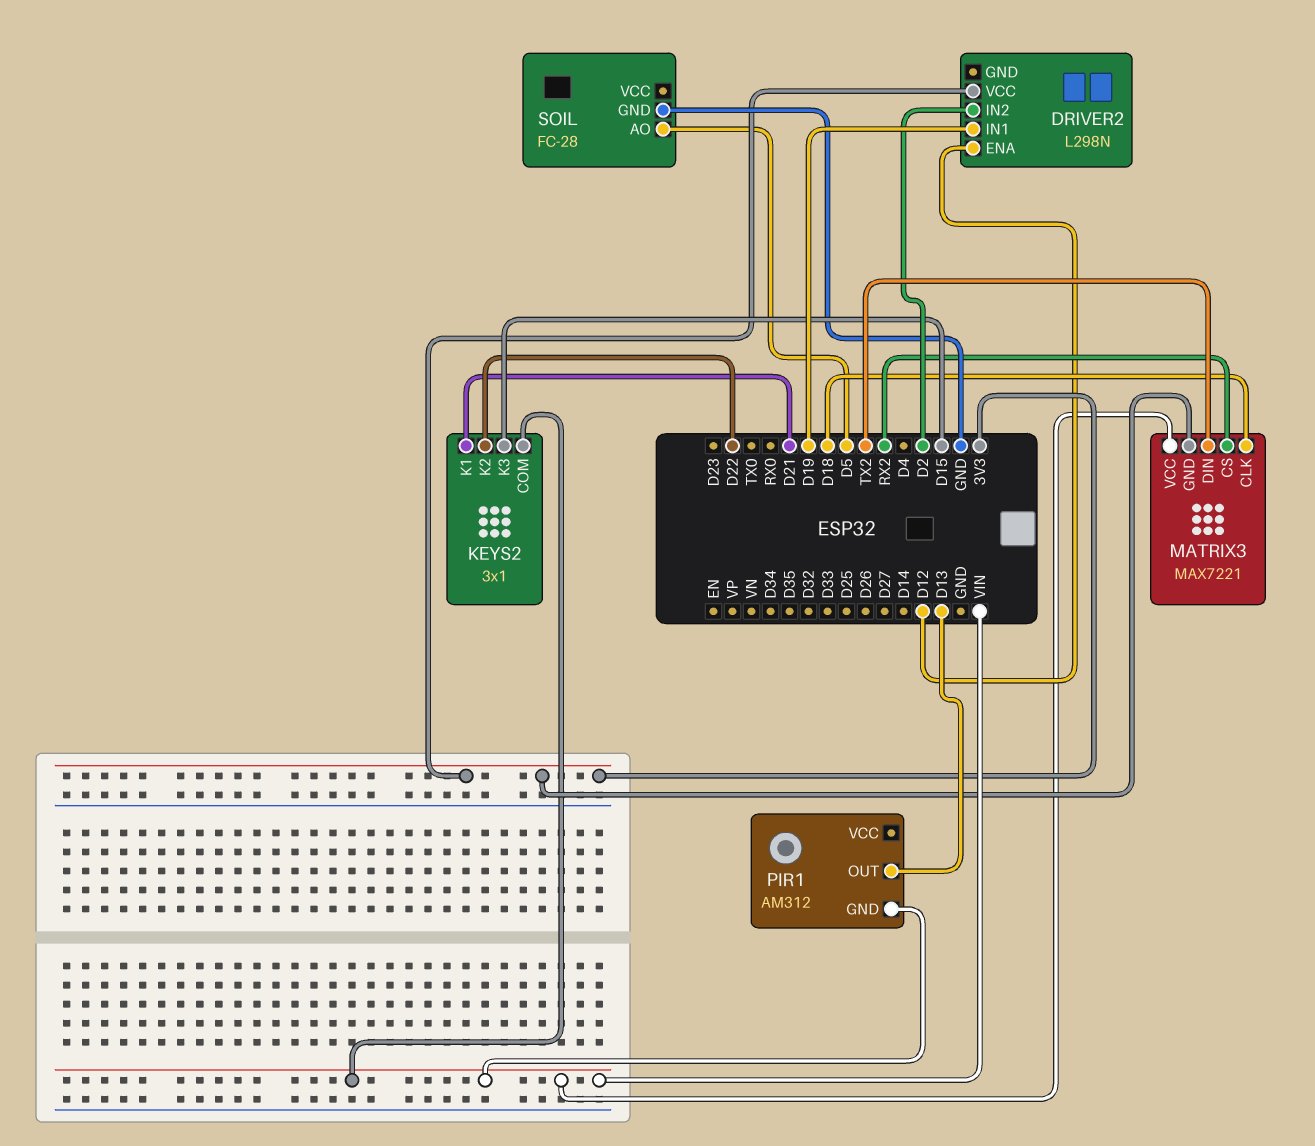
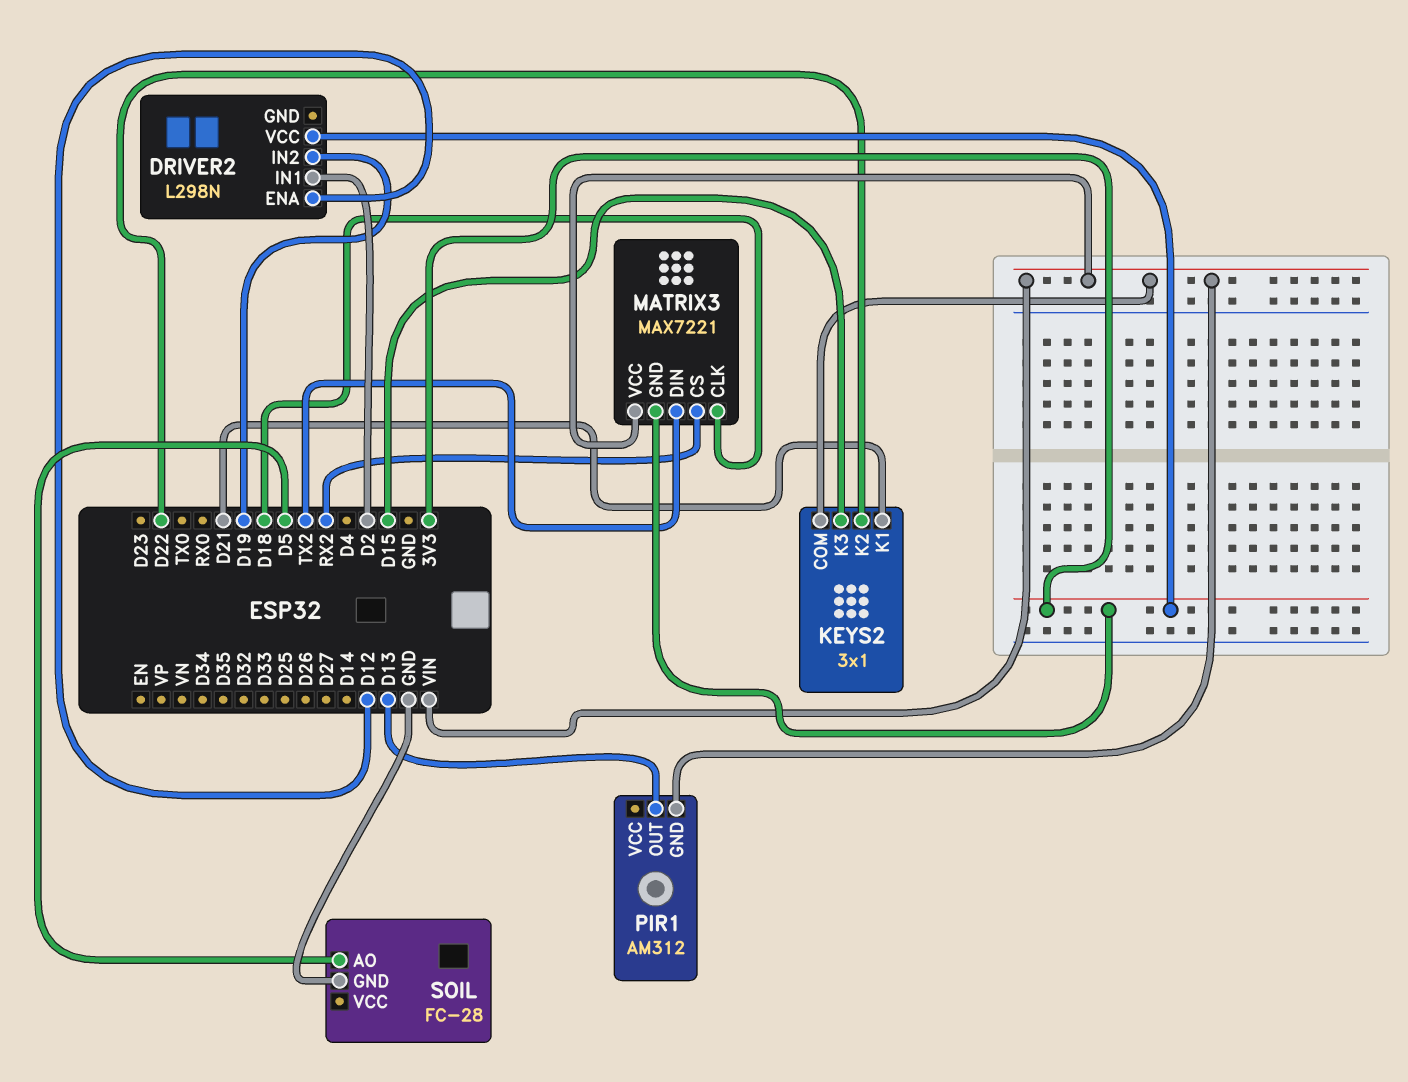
DRIVER2 pin IN1: D19 -> D2
DRIVER2 pin IN2: D2 -> D19

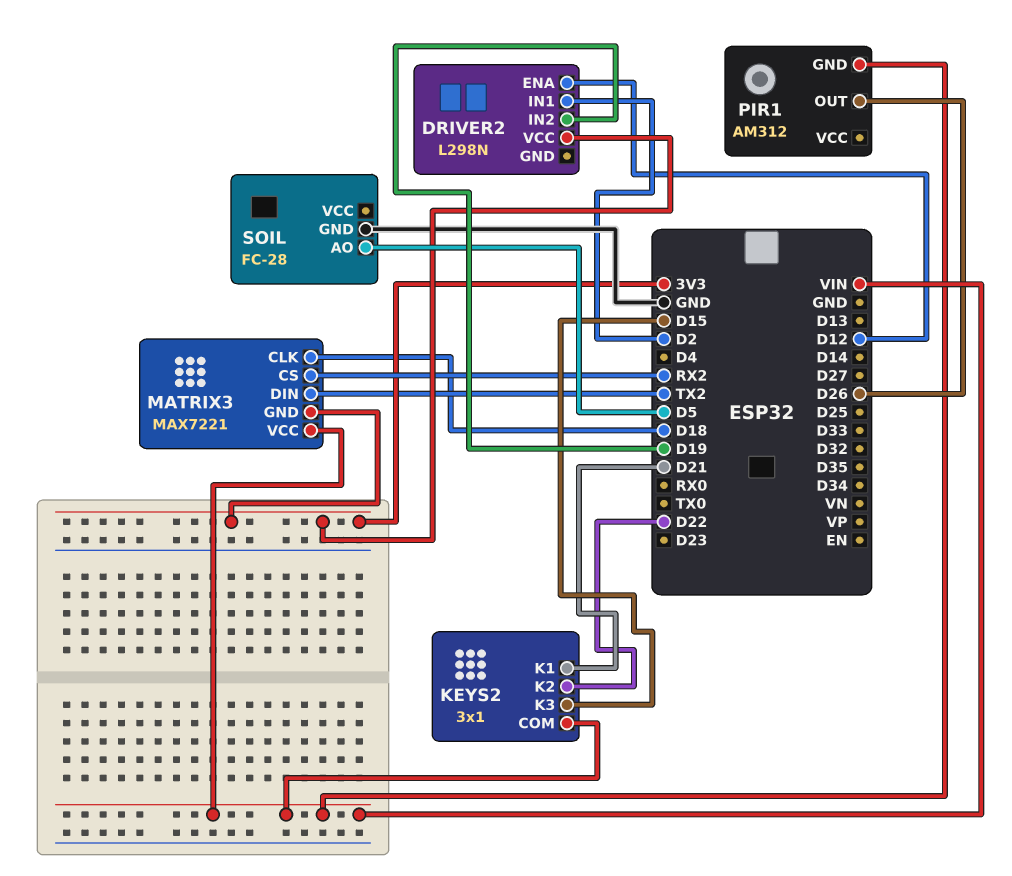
PIR1 pin OUT: D13 -> D26

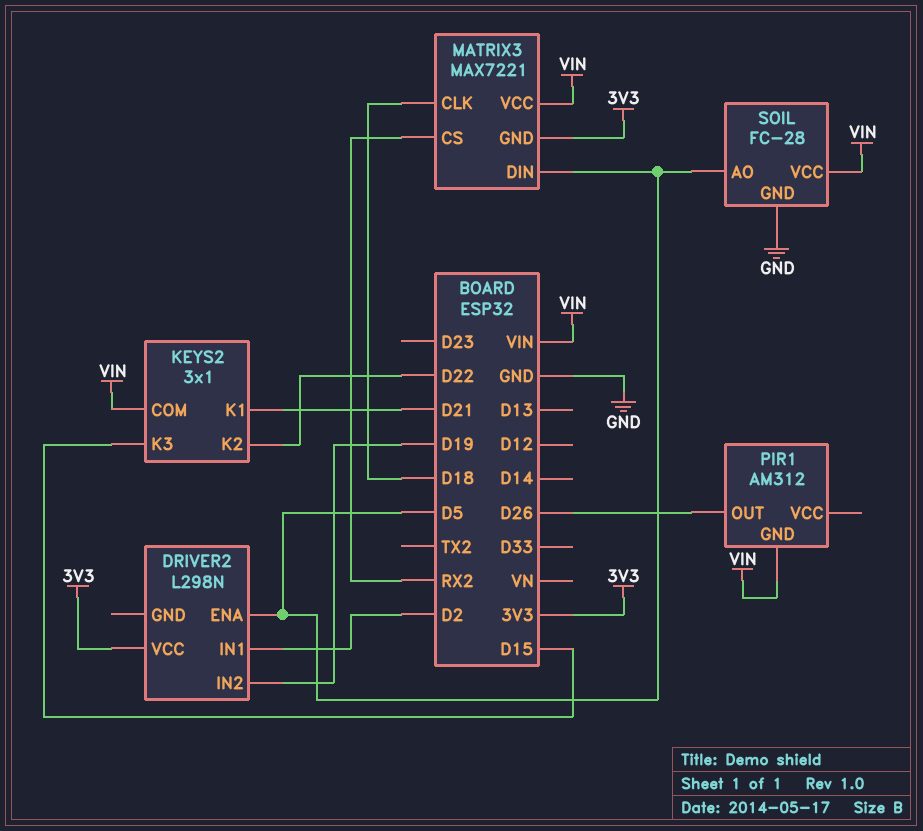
DRIVER2 pin ENA: D12 -> D5
MATRIX3 pin DIN: TX2 -> D5
SOIL pin VCC: none -> VIN

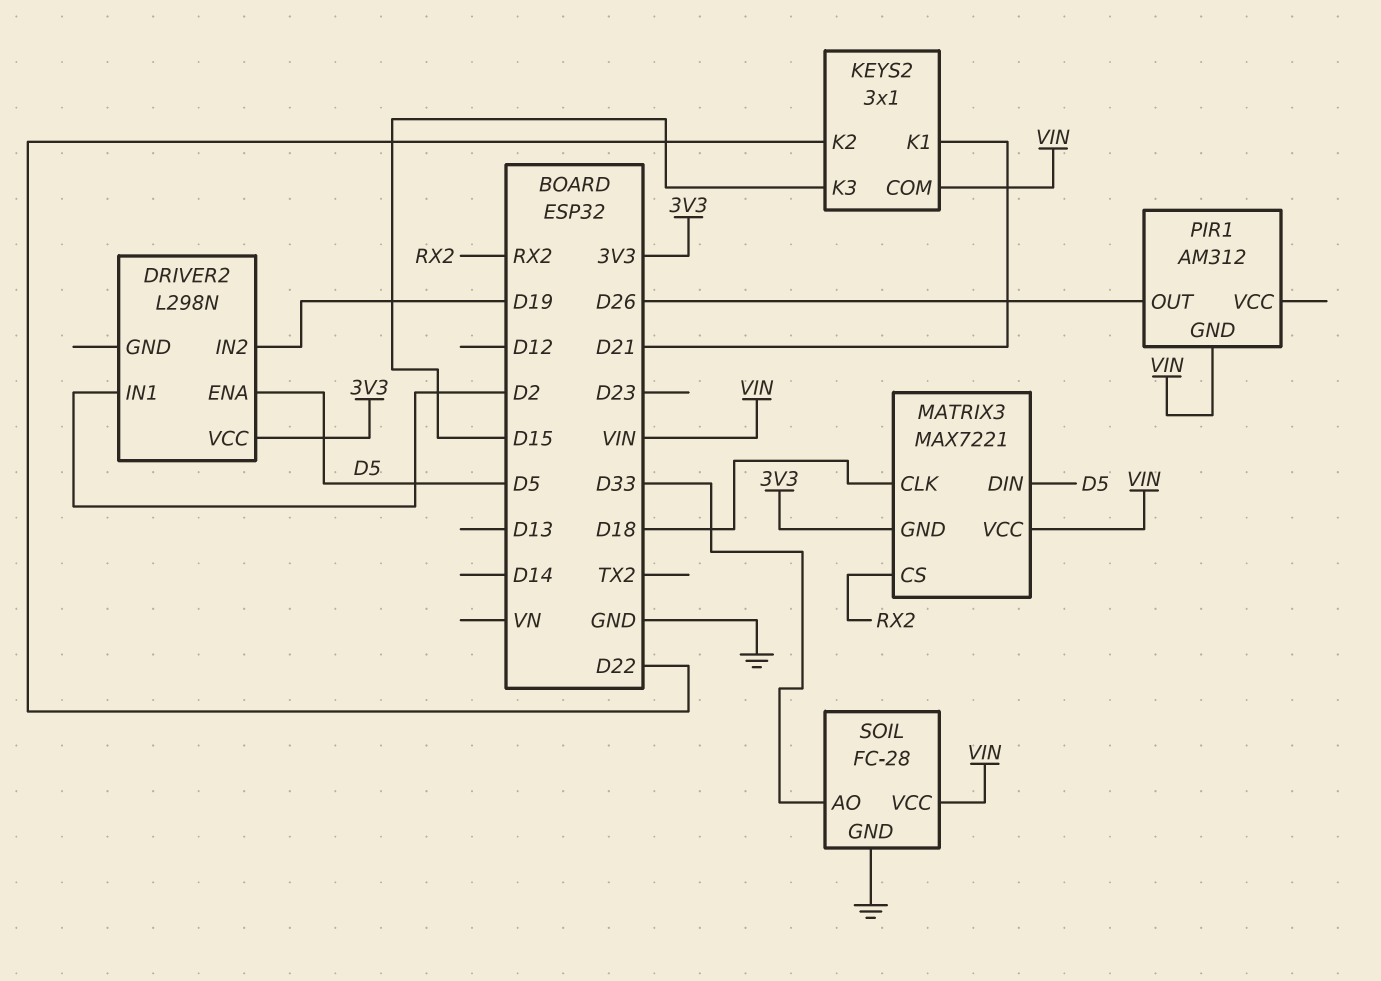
SOIL pin AO: D5 -> D33

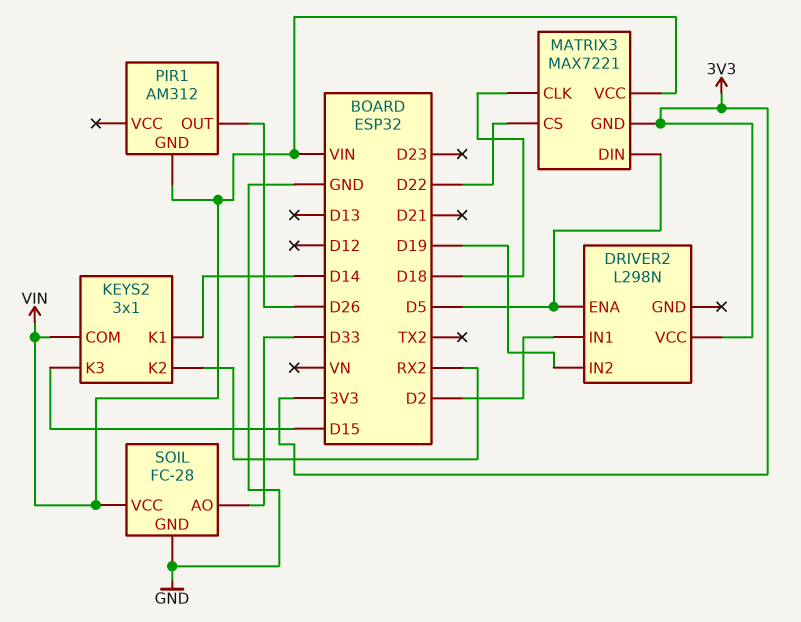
KEYS2 pin K1: D21 -> D14
KEYS2 pin K2: D22 -> RX2
MATRIX3 pin CS: RX2 -> D22

